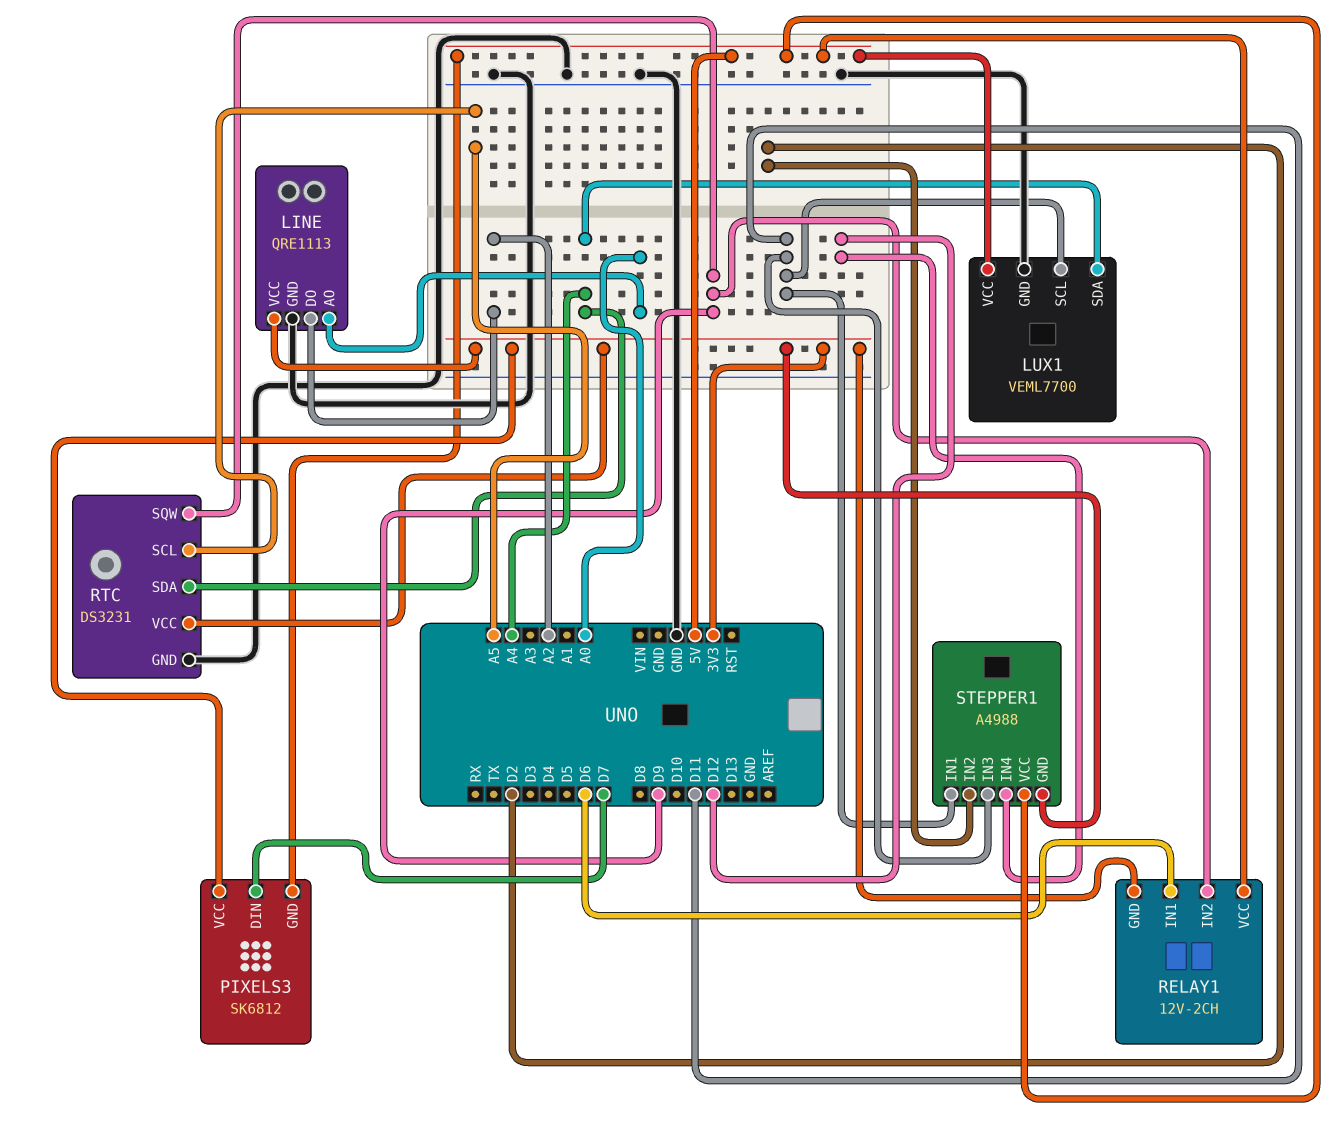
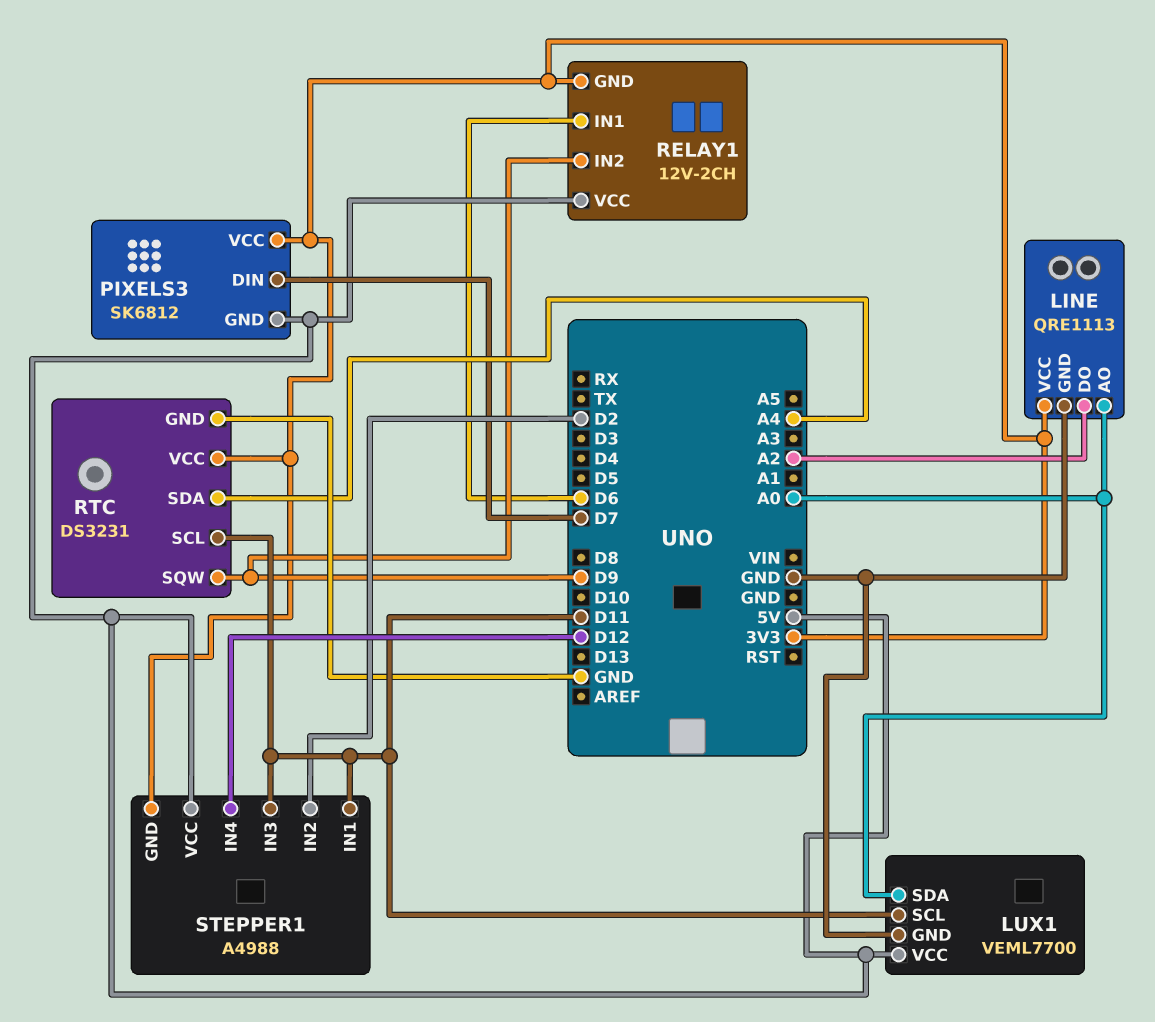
LUX1 pin SDA: A4 -> A0
RTC pin SCL: A5 -> D11

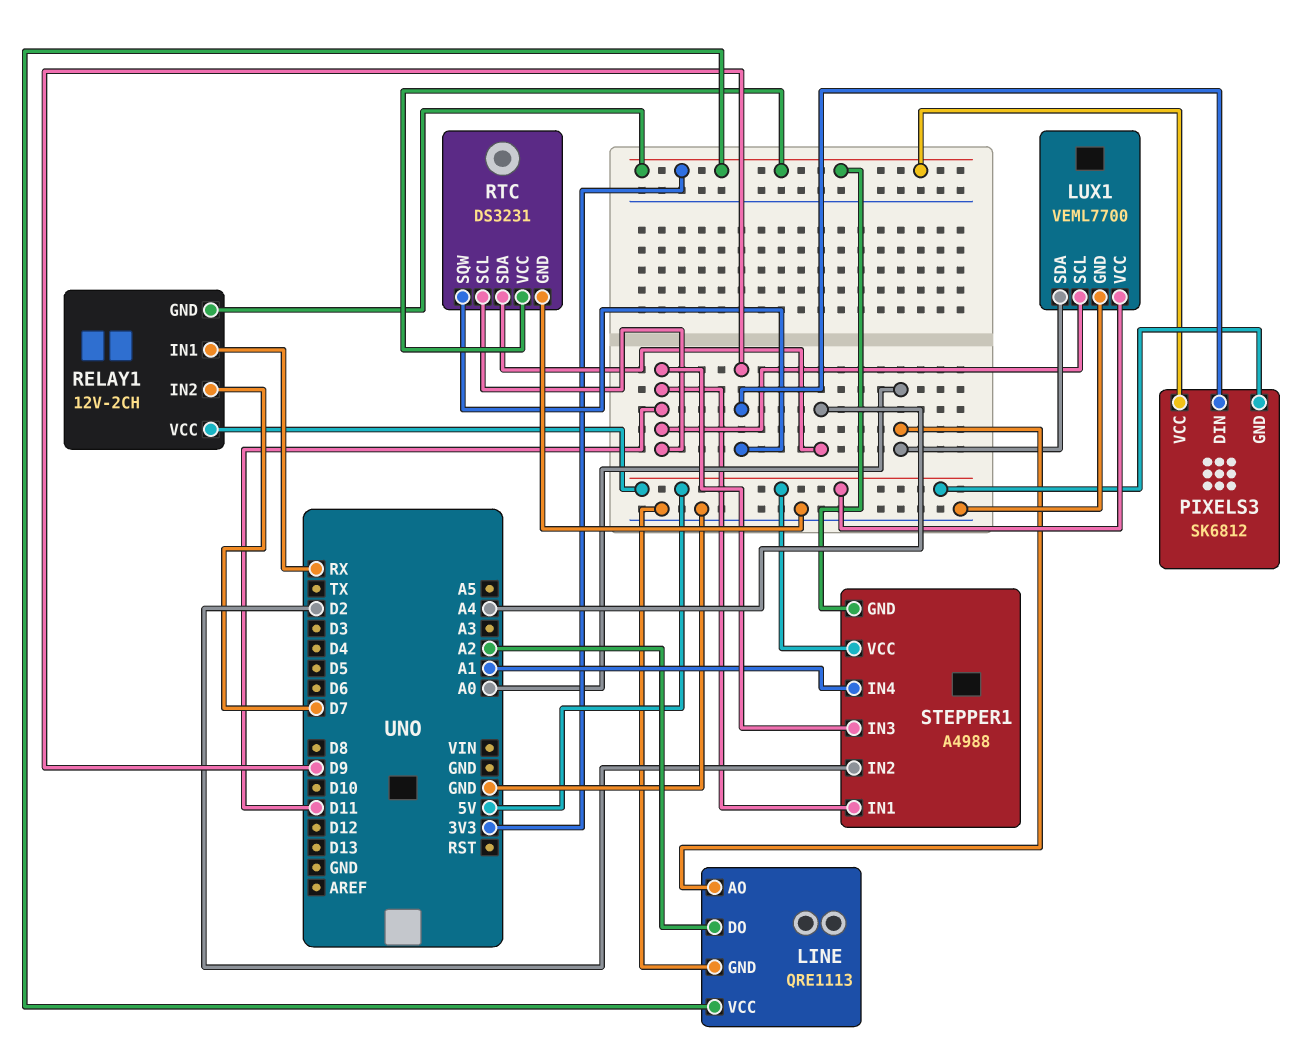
PIXELS3 pin DIN: D7 -> D9
RELAY1 pin IN1: D6 -> RX
RELAY1 pin IN2: D9 -> D7
STEPPER1 pin IN4: D12 -> A1

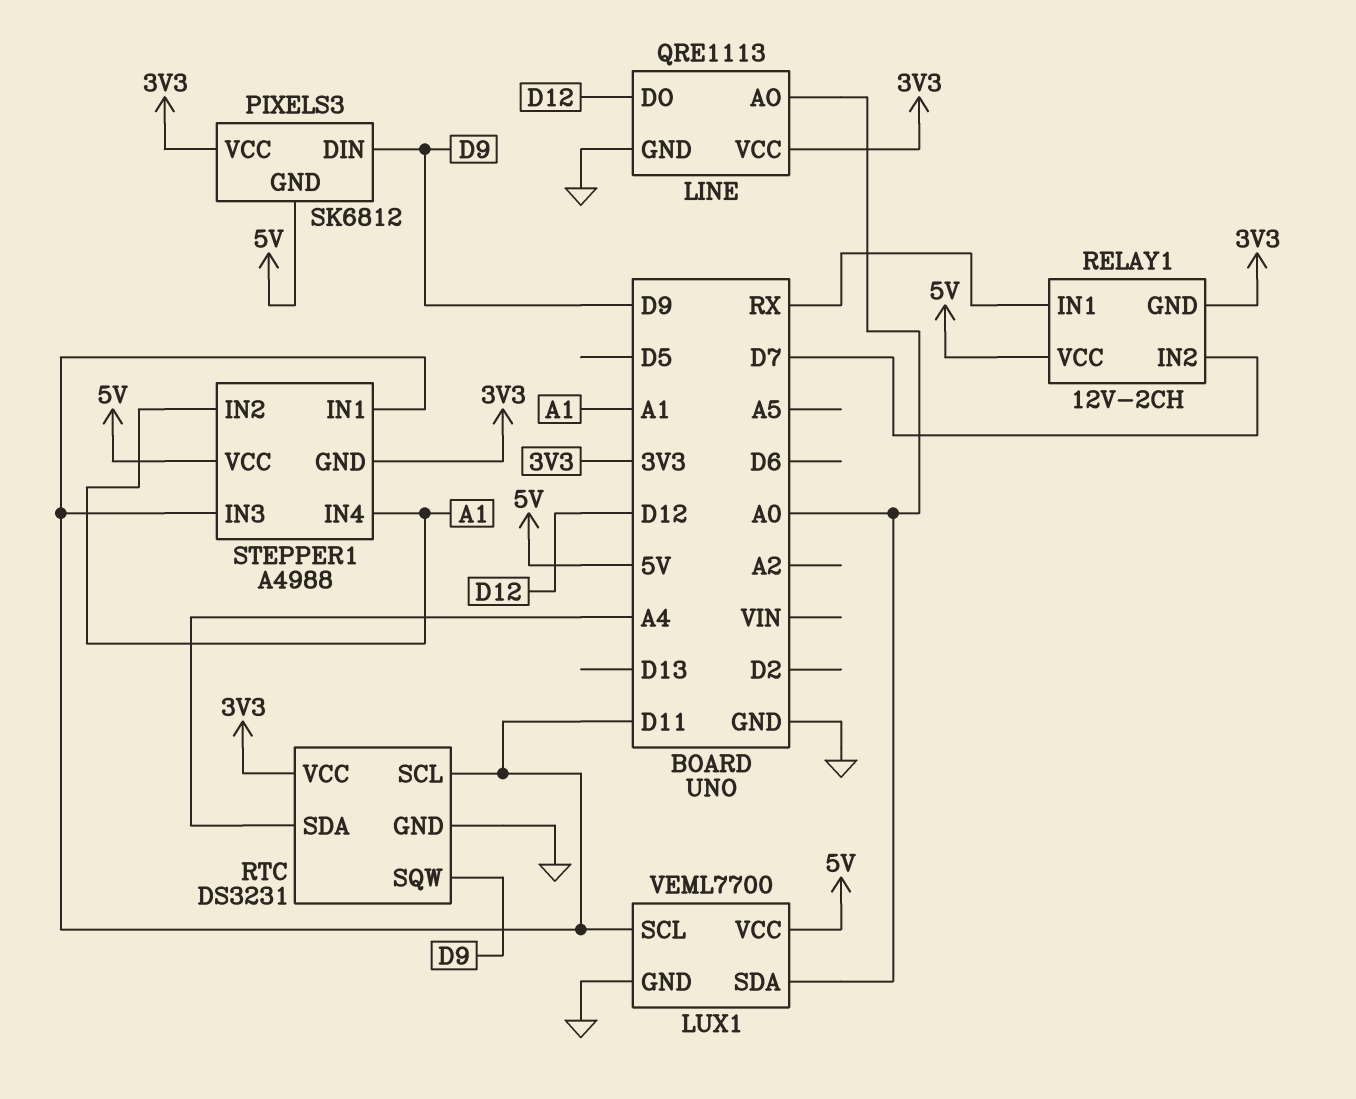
LINE pin DO: A2 -> D12
STEPPER1 pin IN2: D2 -> A1

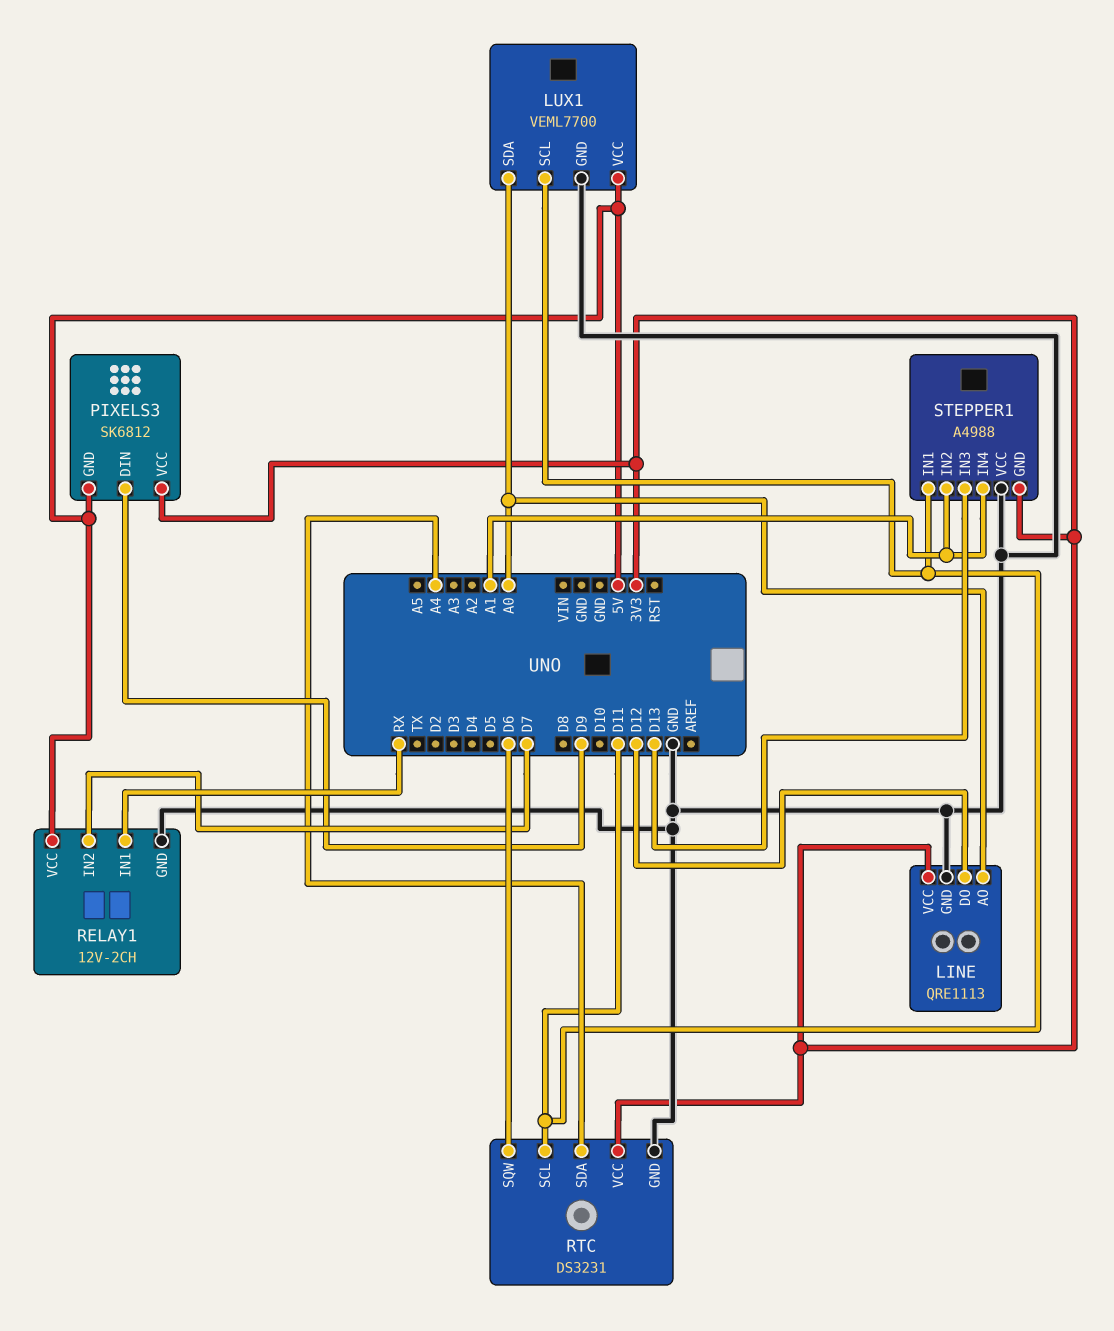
RELAY1 pin GND: 3V3 -> GND
RTC pin SQW: D9 -> D6
STEPPER1 pin IN3: D11 -> D13
STEPPER1 pin VCC: 5V -> GND

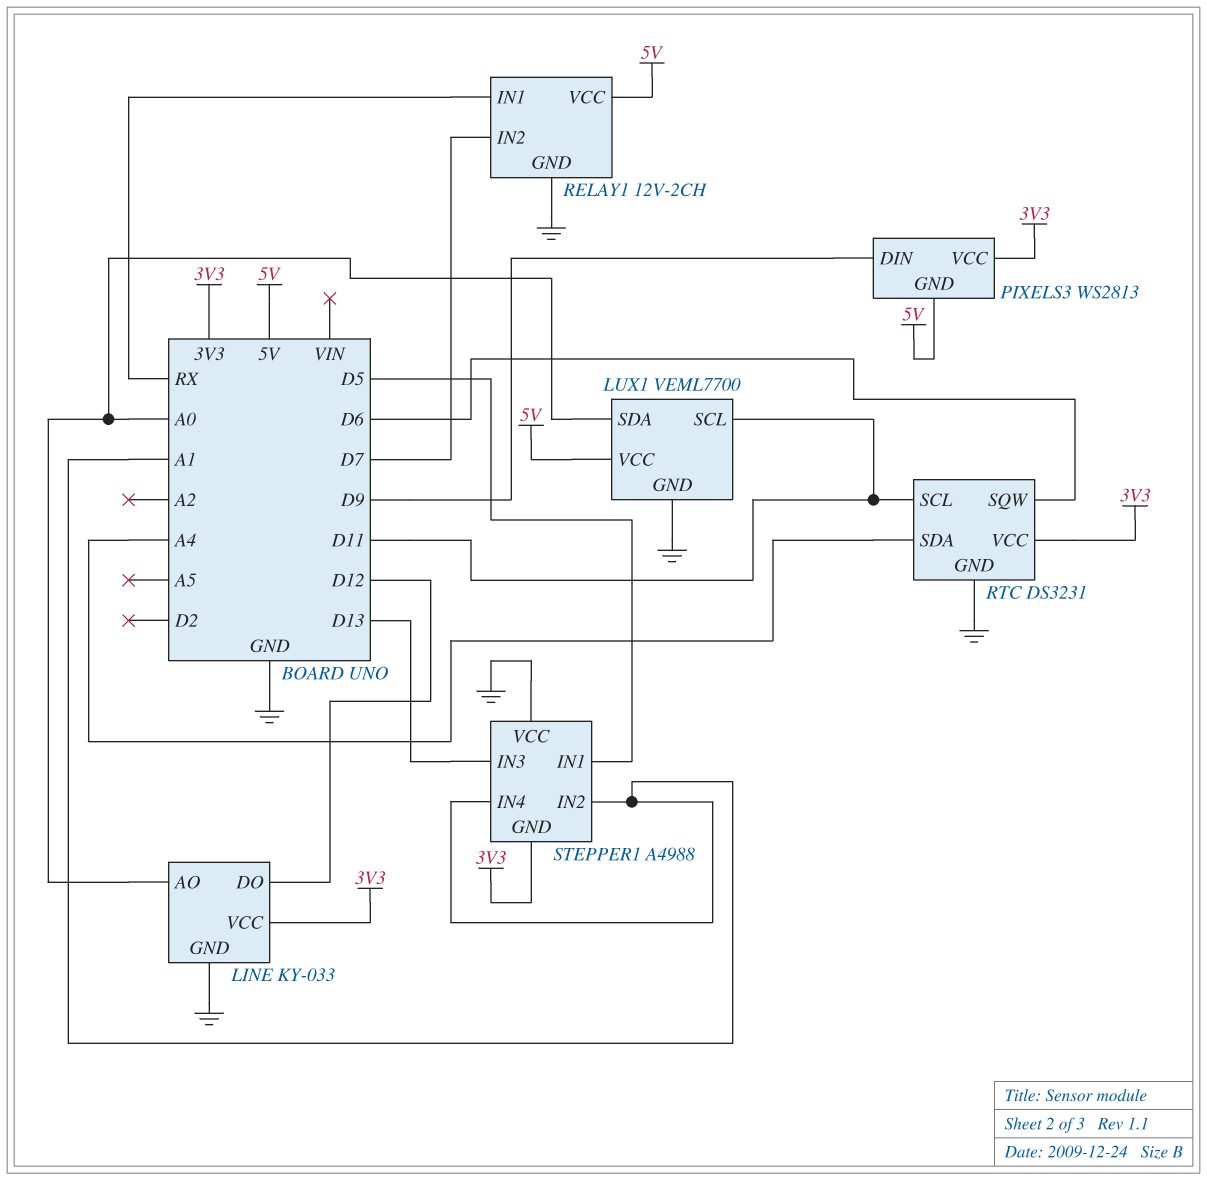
LINE: QRE1113 -> KY-033
PIXELS3: SK6812 -> WS2813
STEPPER1 pin IN1: D11 -> D5

